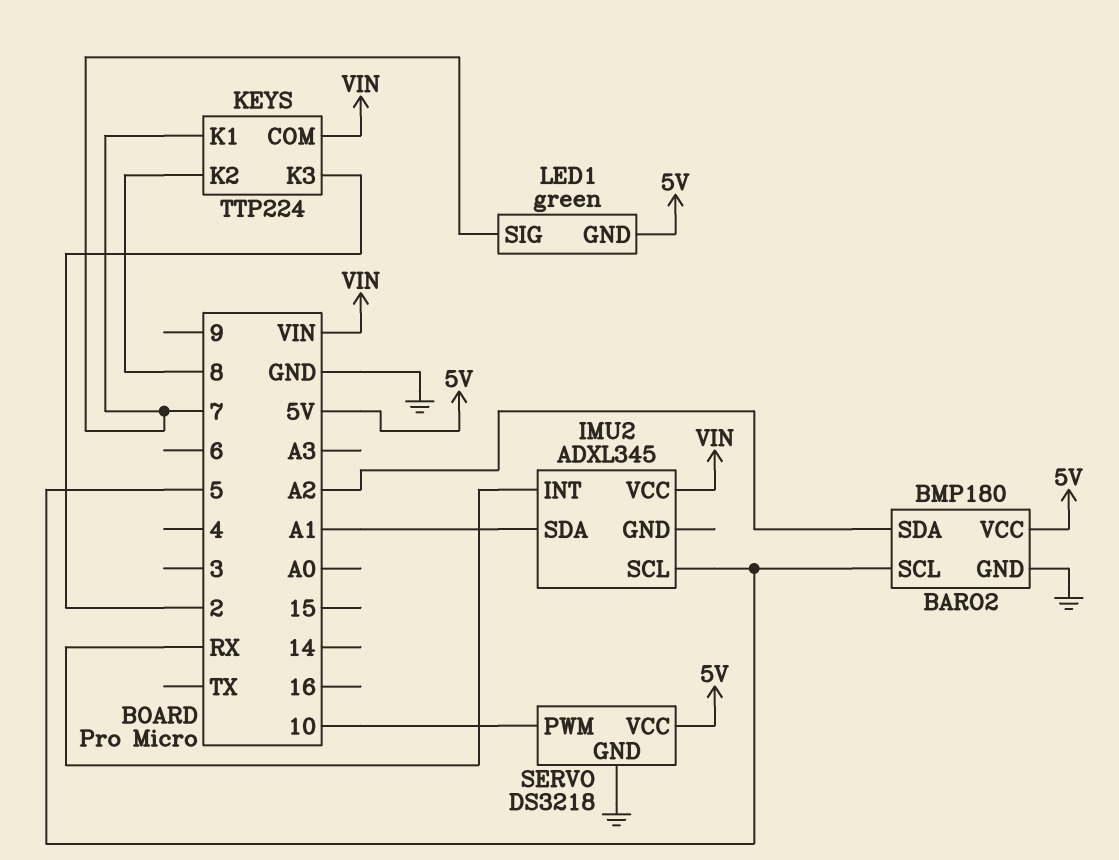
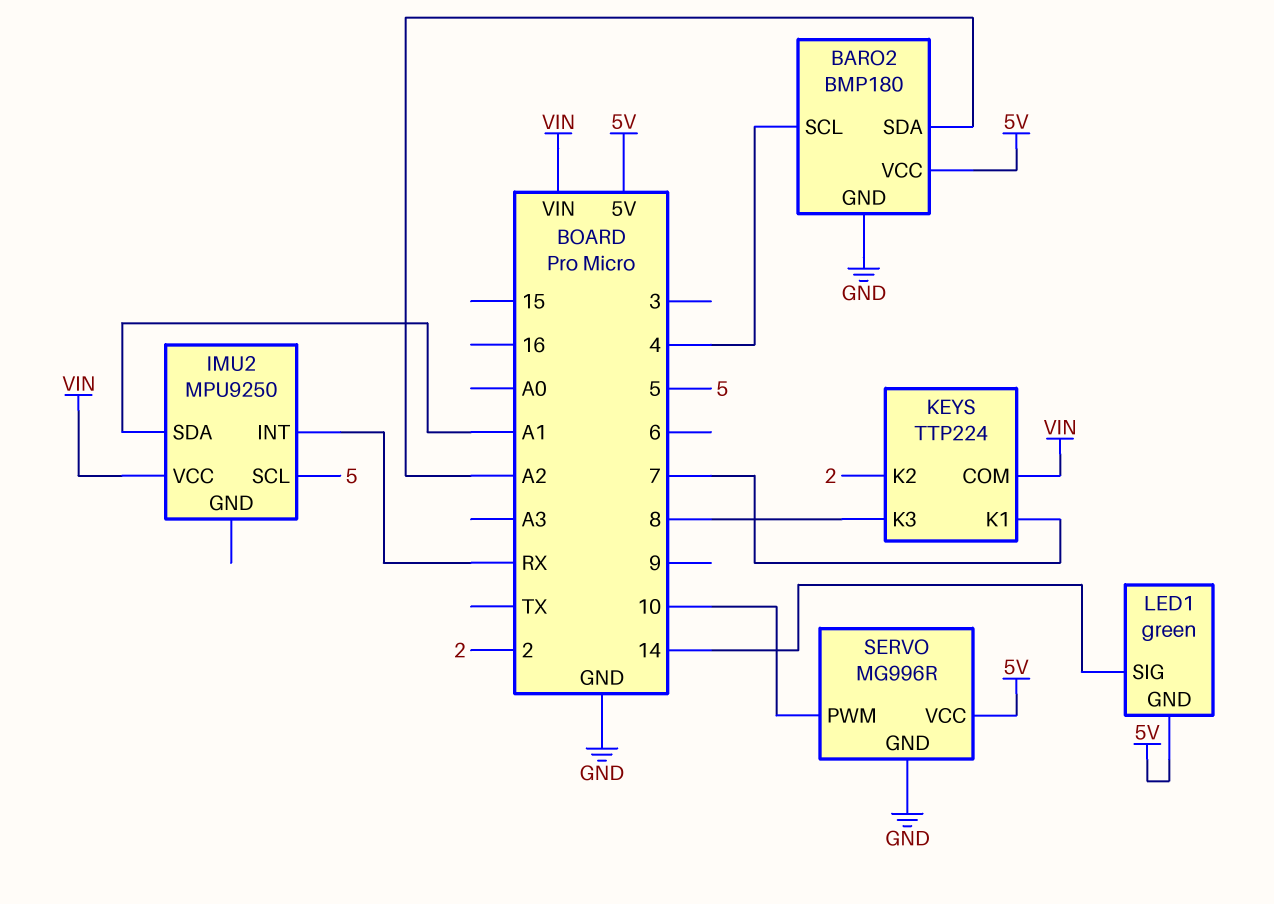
BARO2 pin SCL: 5 -> 4
IMU2: ADXL345 -> MPU9250
KEYS pin K2: 8 -> 2
KEYS pin K3: 2 -> 8
LED1 pin SIG: 7 -> 14
SERVO: DS3218 -> MG996R

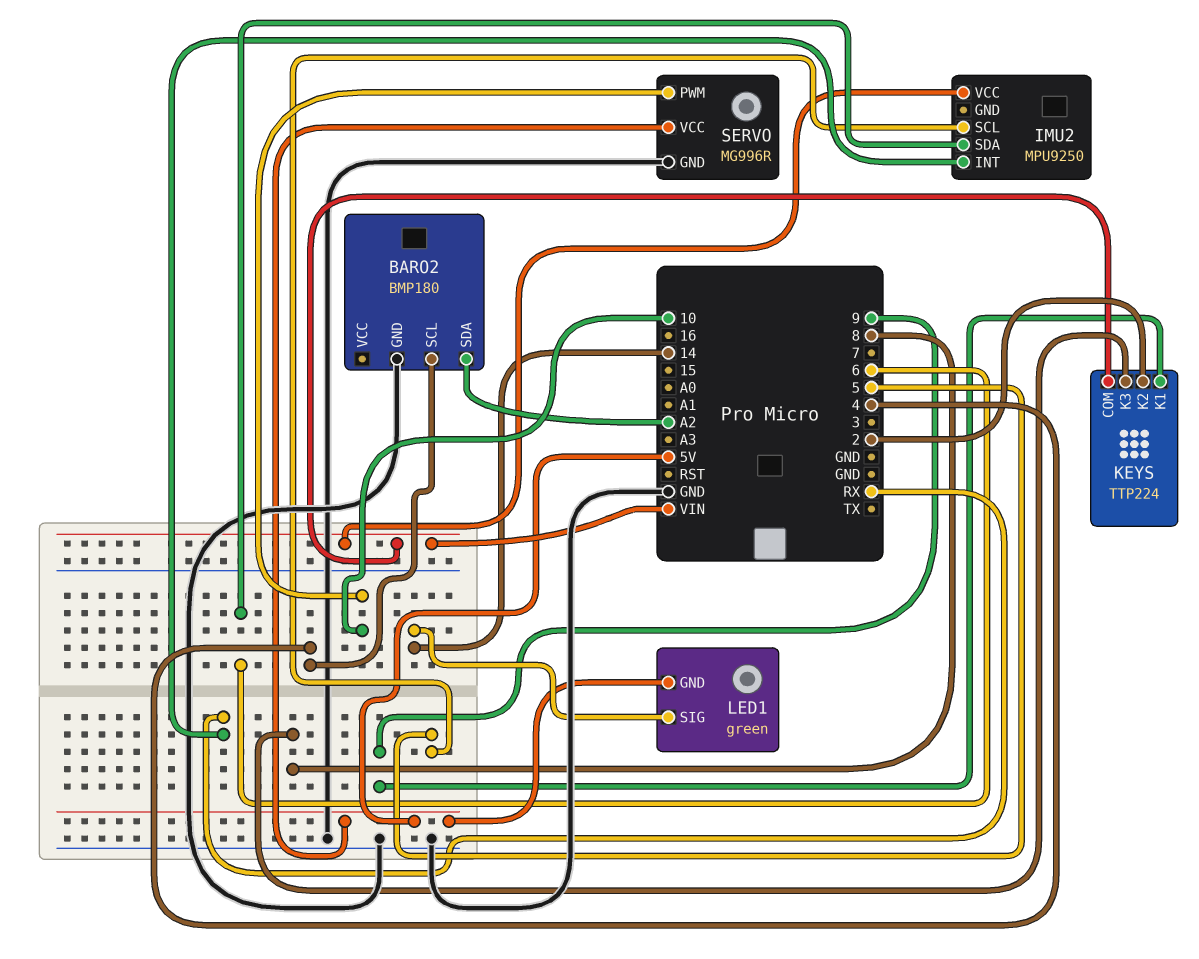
BARO2 pin VCC: 5V -> none
IMU2 pin SDA: A1 -> 6
KEYS pin K1: 7 -> 9

